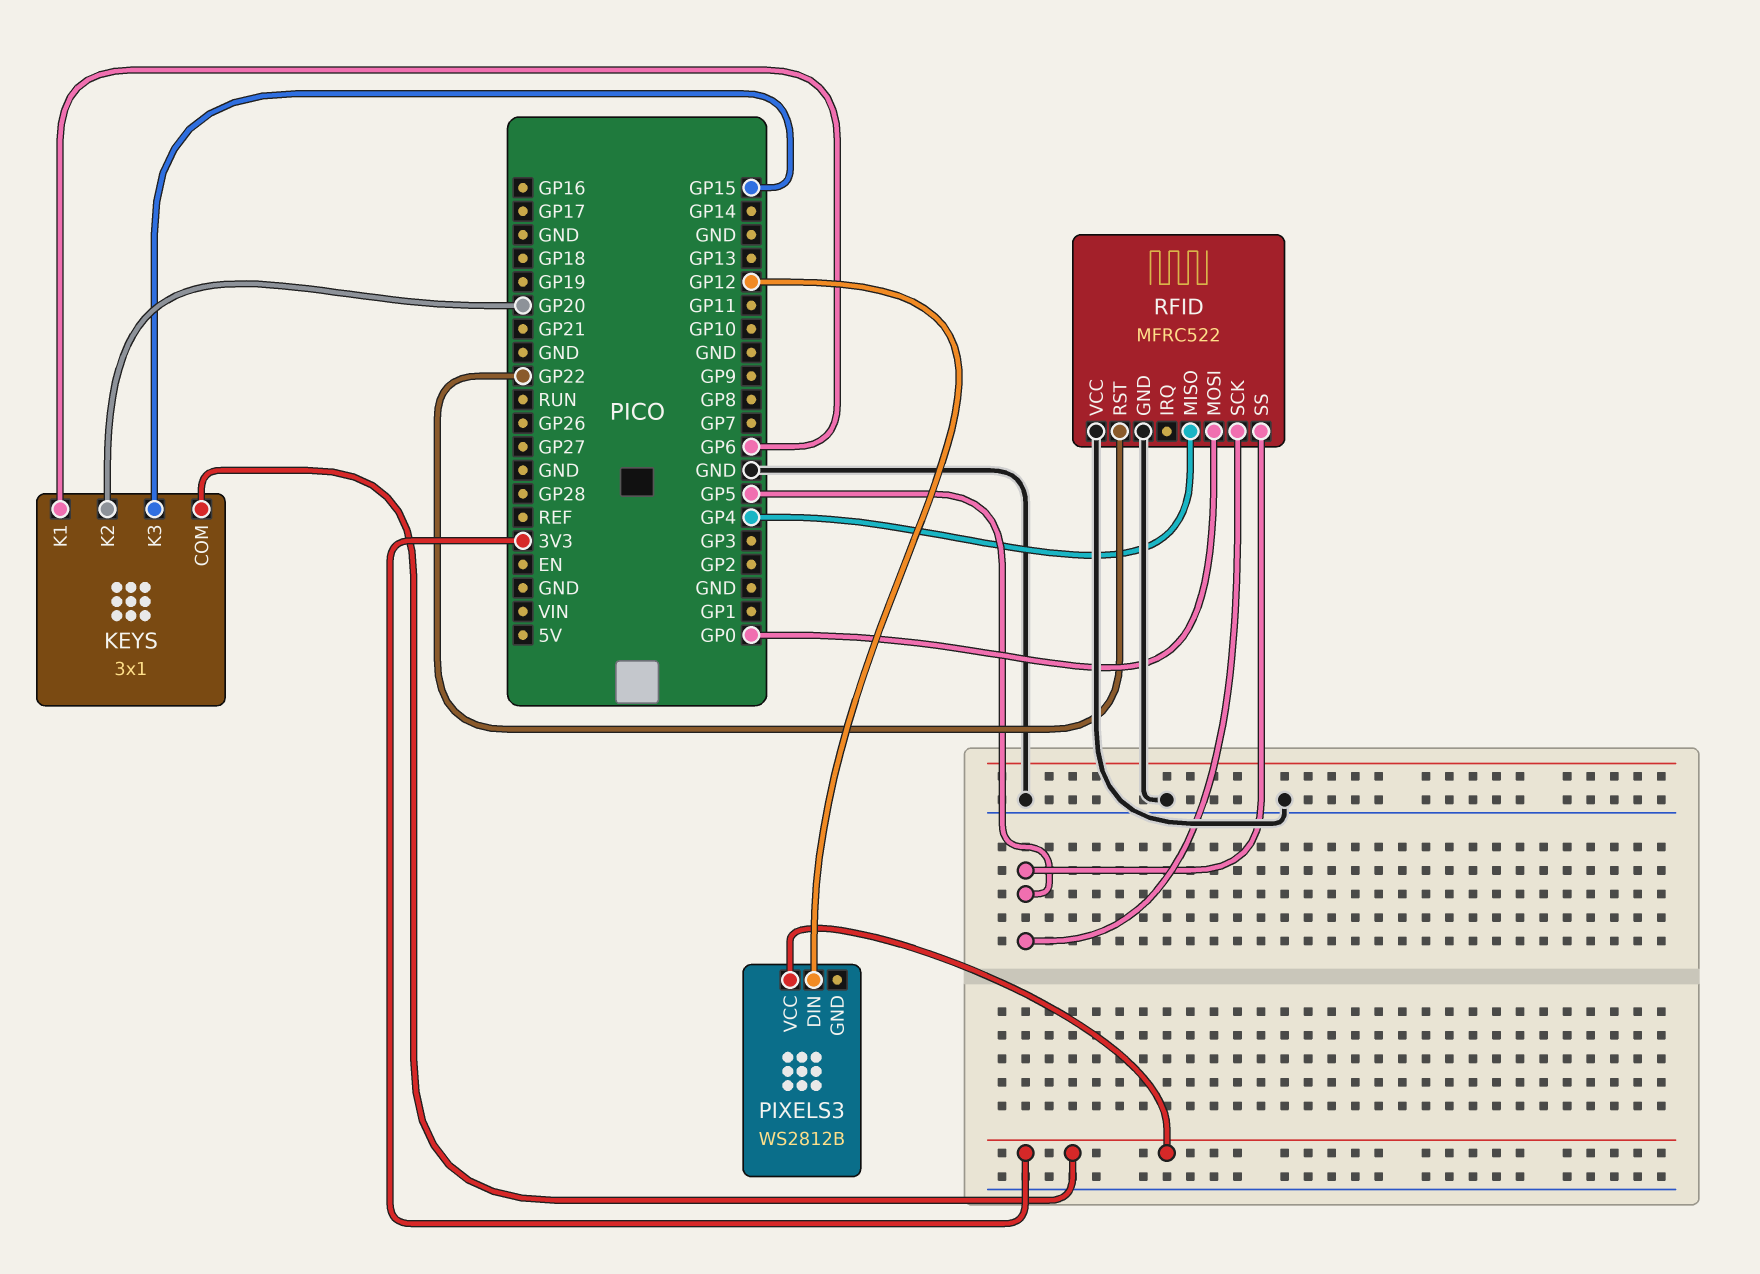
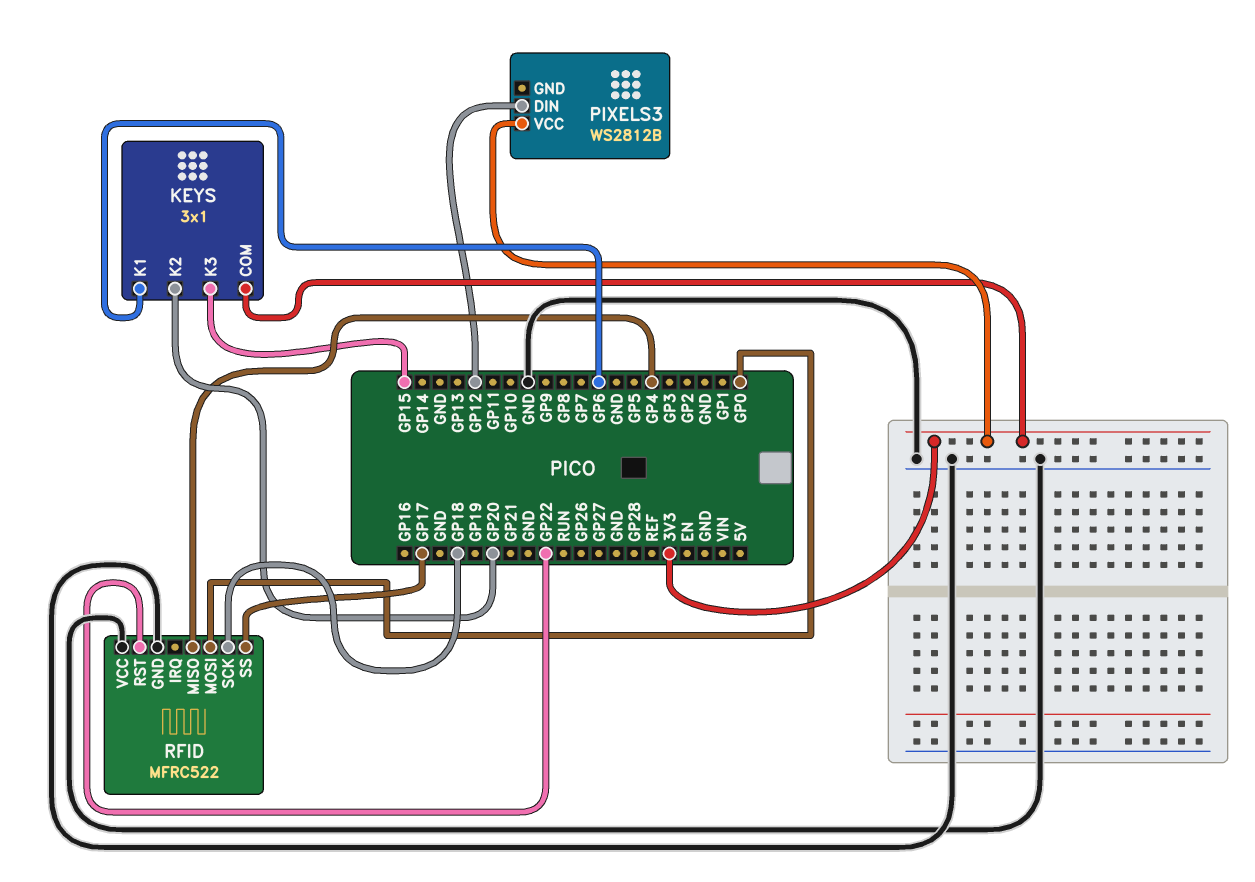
RFID pin SCK: GP5 -> GP18
RFID pin SS: GP5 -> GP17

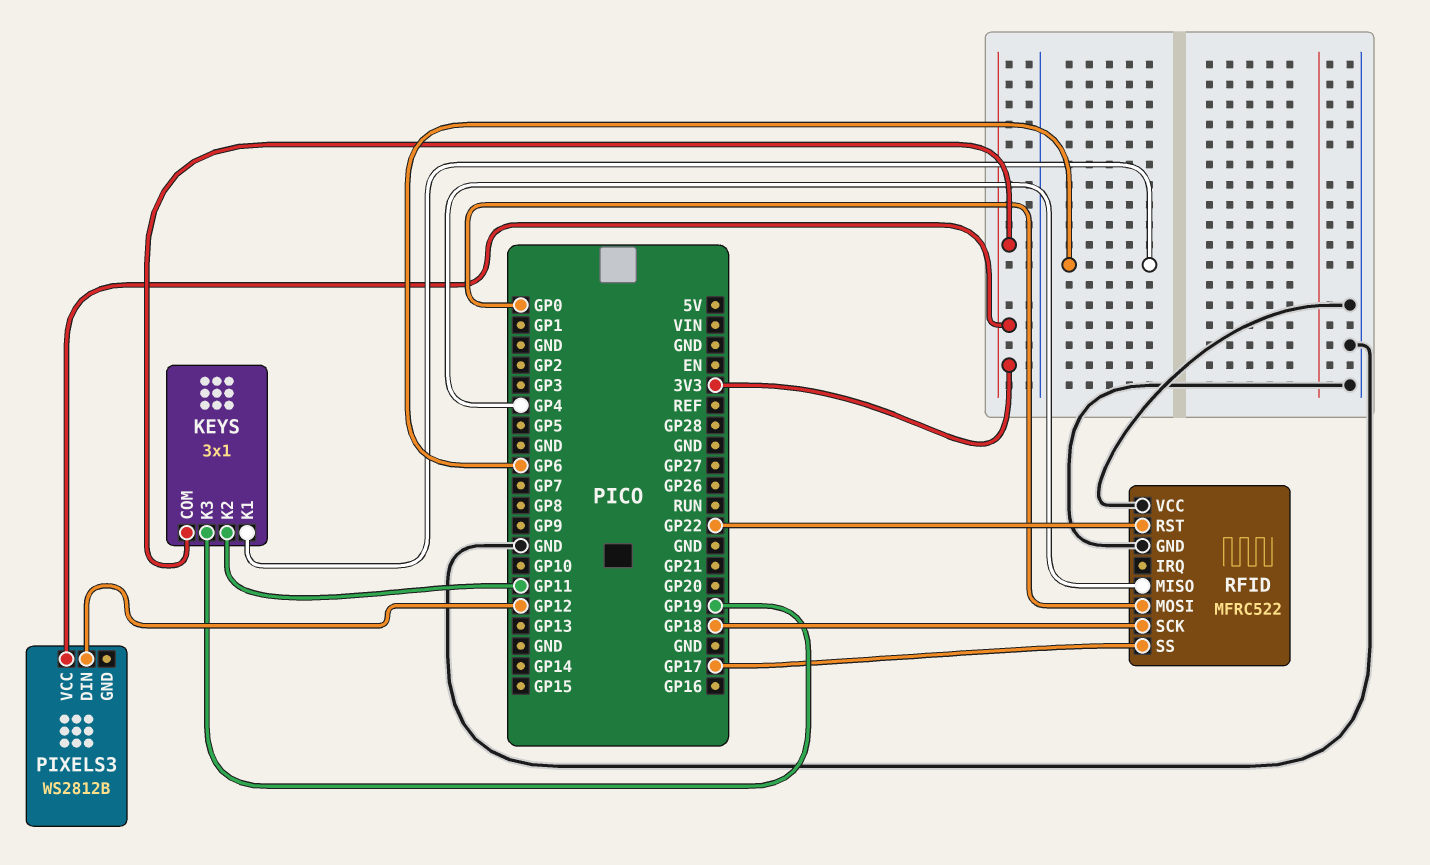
KEYS pin K2: GP20 -> GP11
KEYS pin K3: GP15 -> GP19

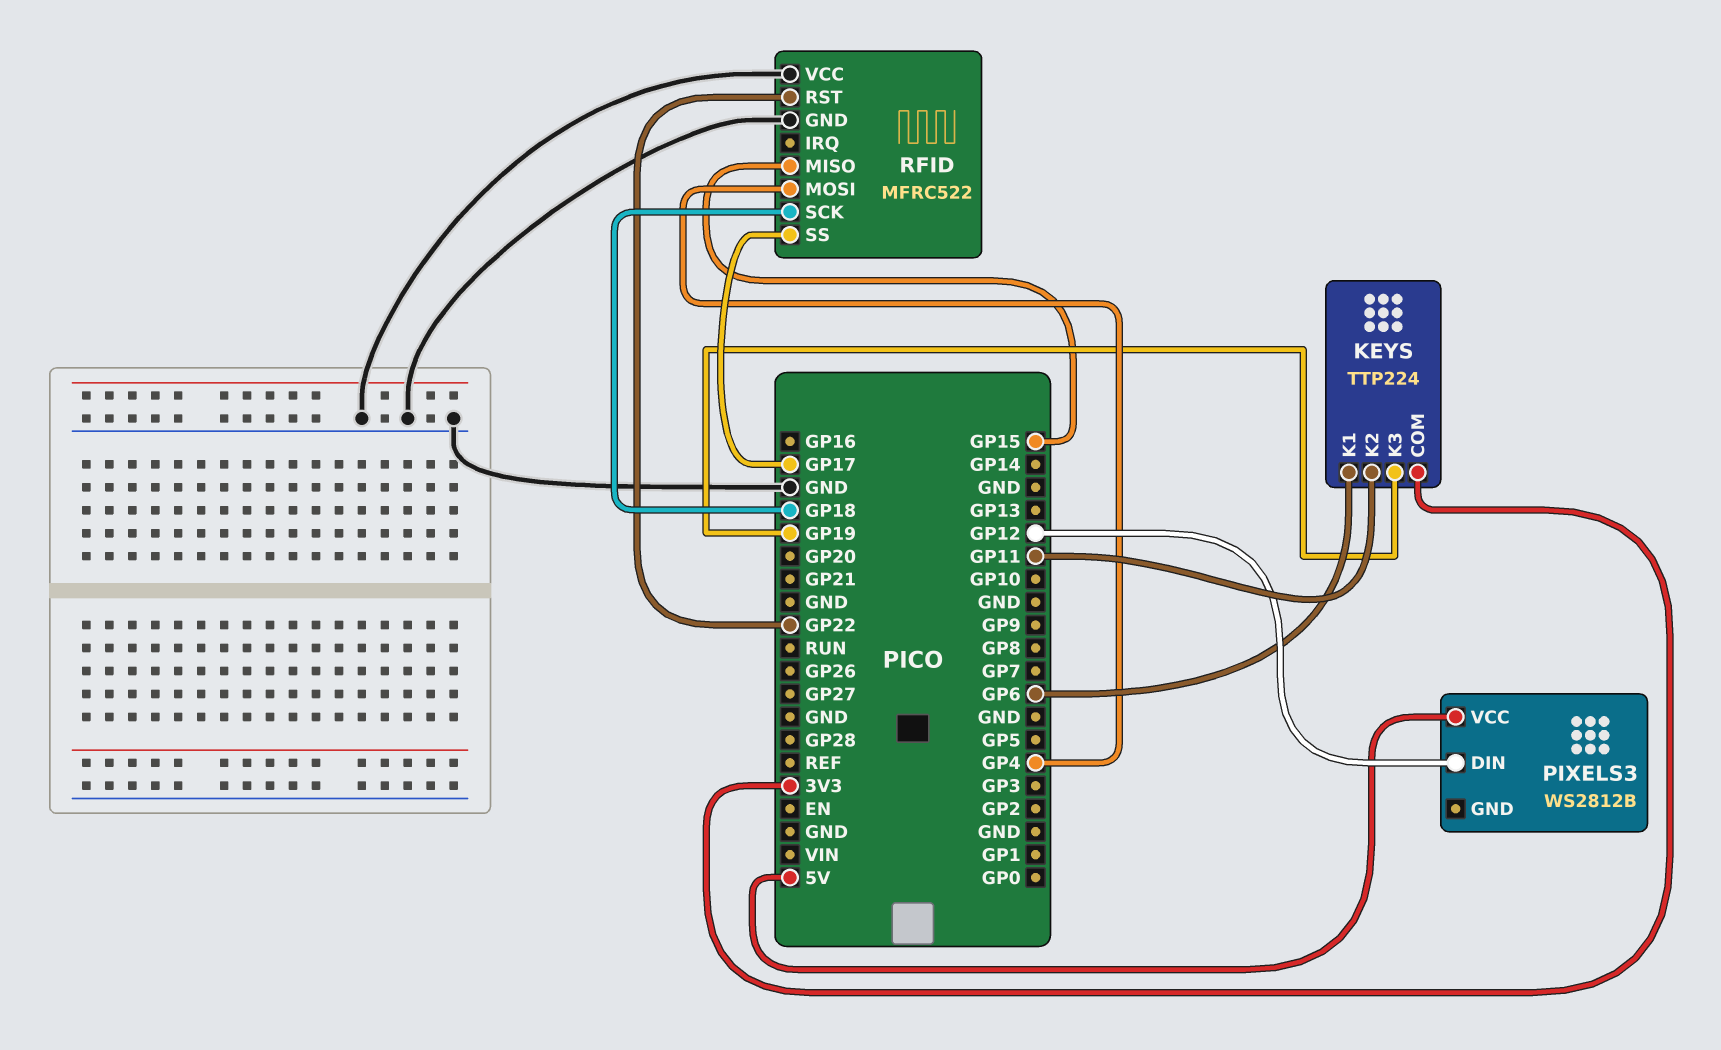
KEYS: 3x1 -> TTP224
PIXELS3 pin VCC: 3V3 -> 5V
RFID pin MISO: GP4 -> GP15
RFID pin MOSI: GP0 -> GP4

